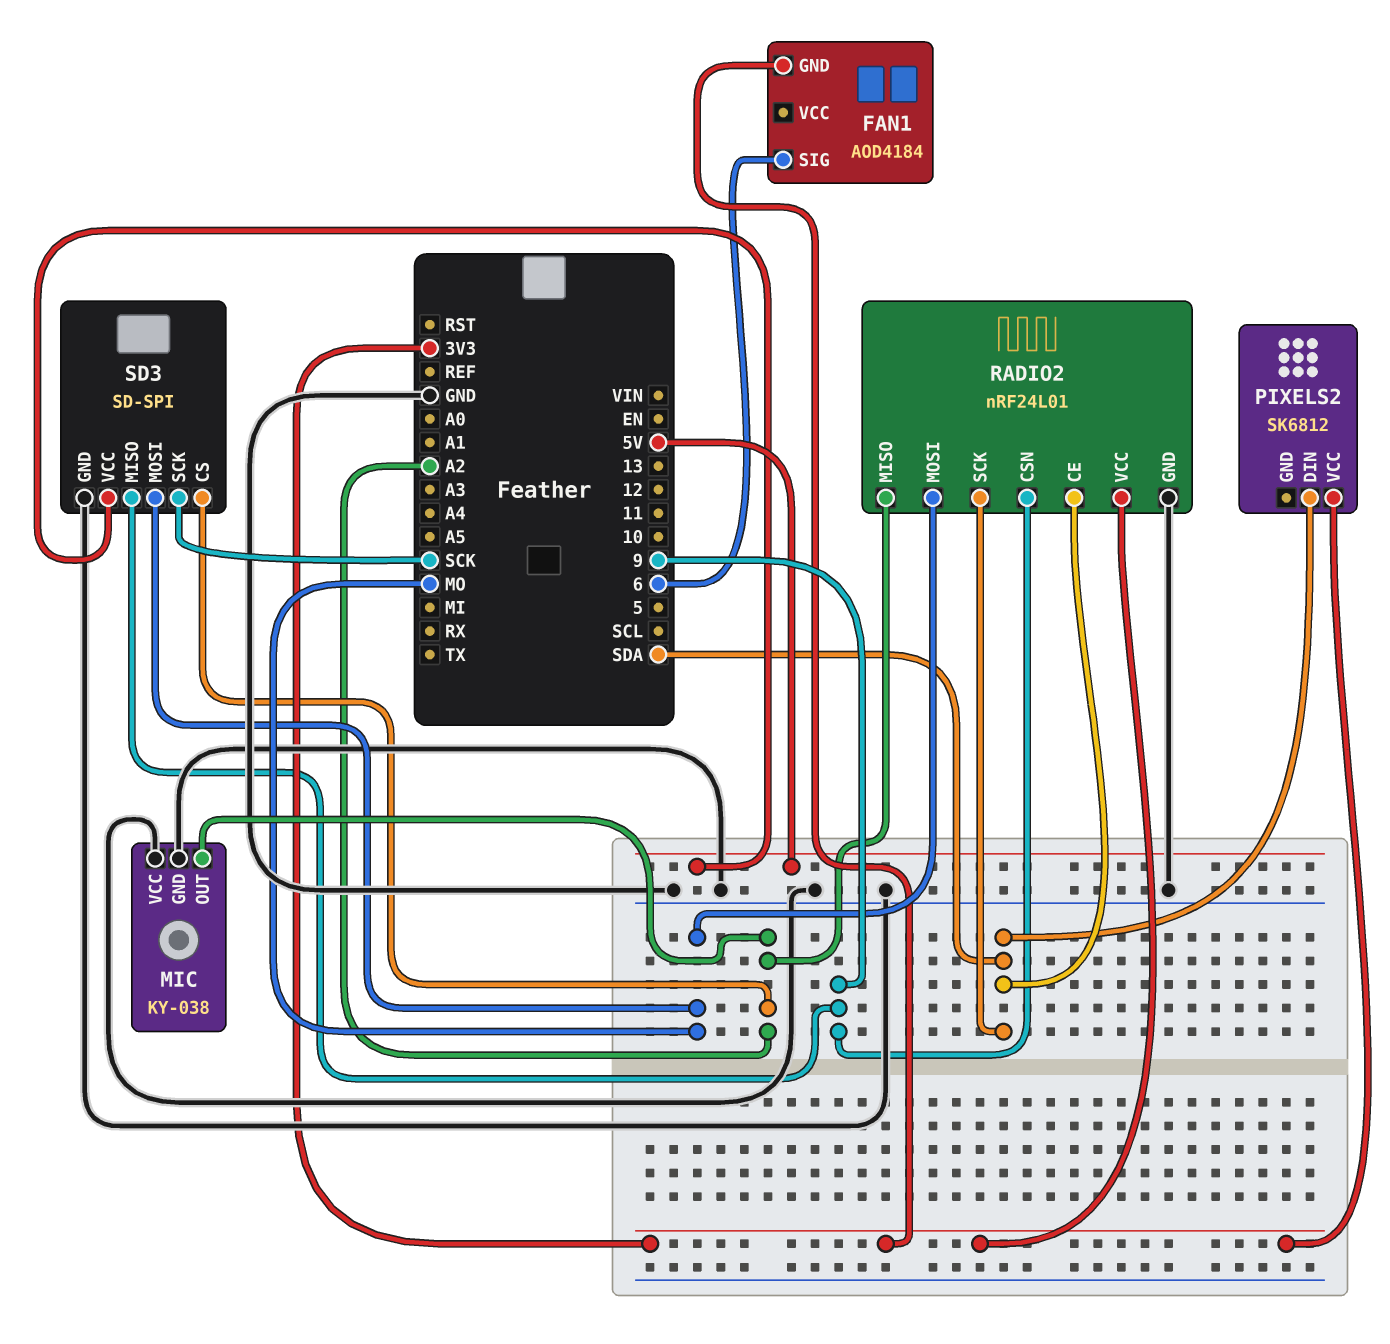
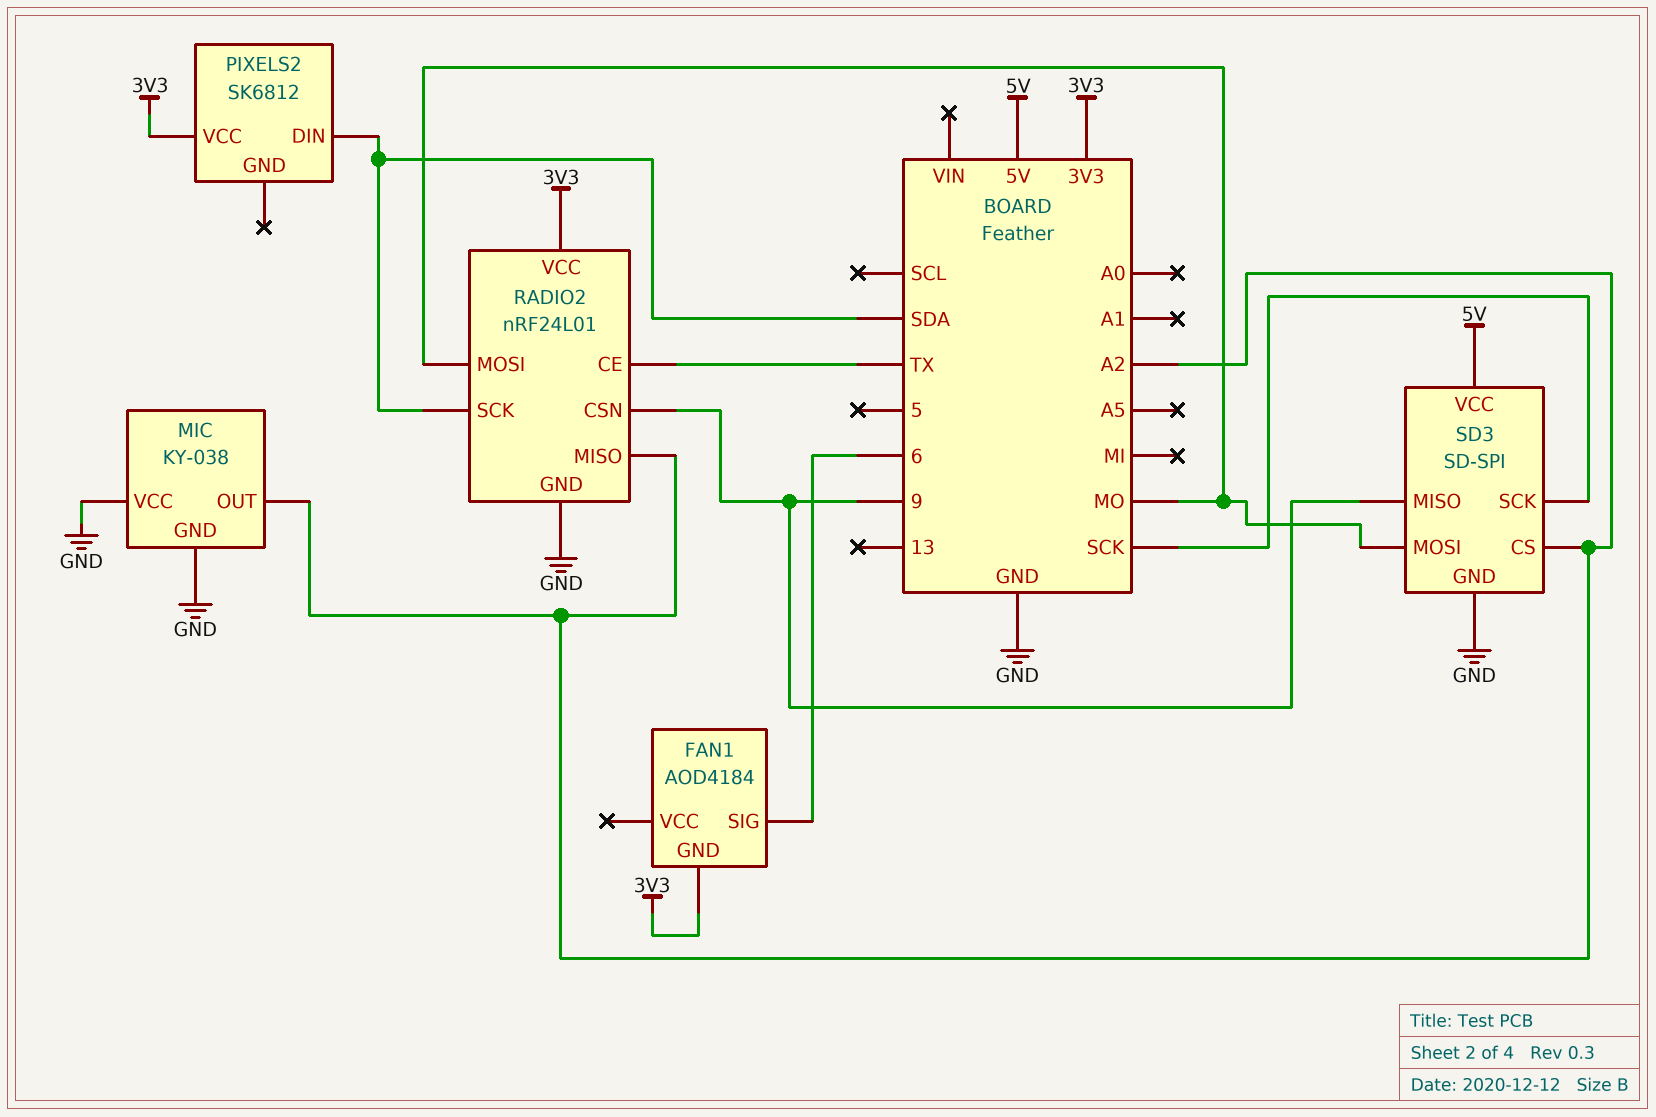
RADIO2 pin CE: SDA -> TX

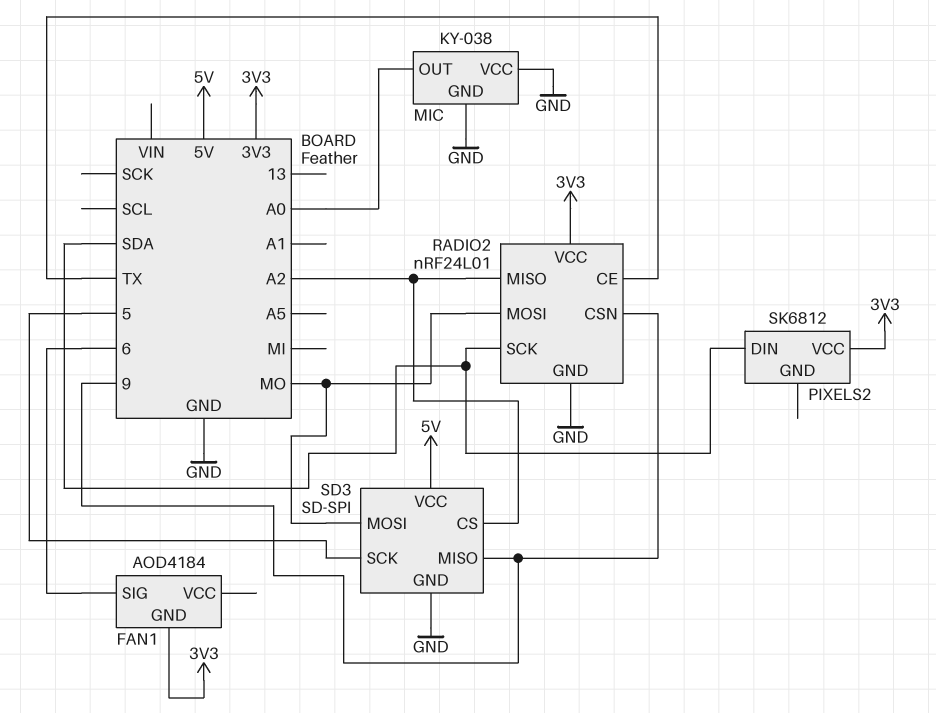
MIC pin OUT: A2 -> A0
SD3 pin SCK: SCK -> 5

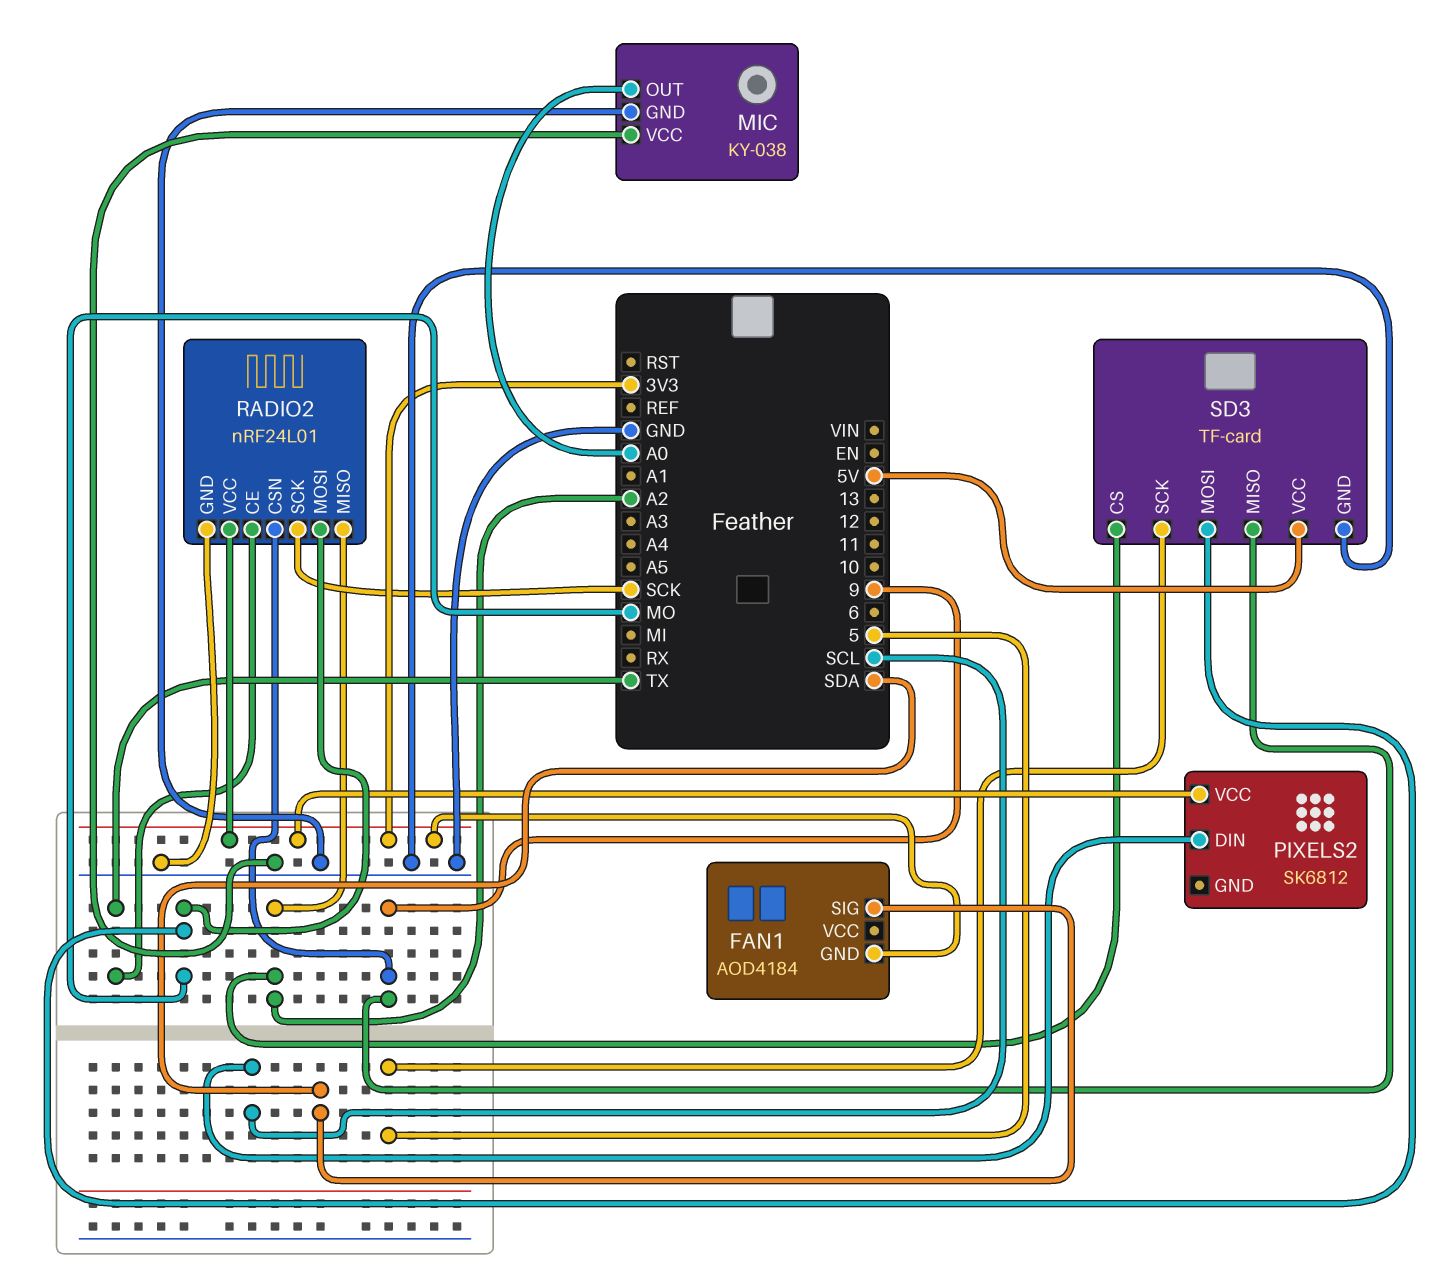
FAN1 pin SIG: 6 -> SDA
PIXELS2 pin DIN: SDA -> SCL
RADIO2 pin SCK: SDA -> SCK
SD3: SD-SPI -> TF-card

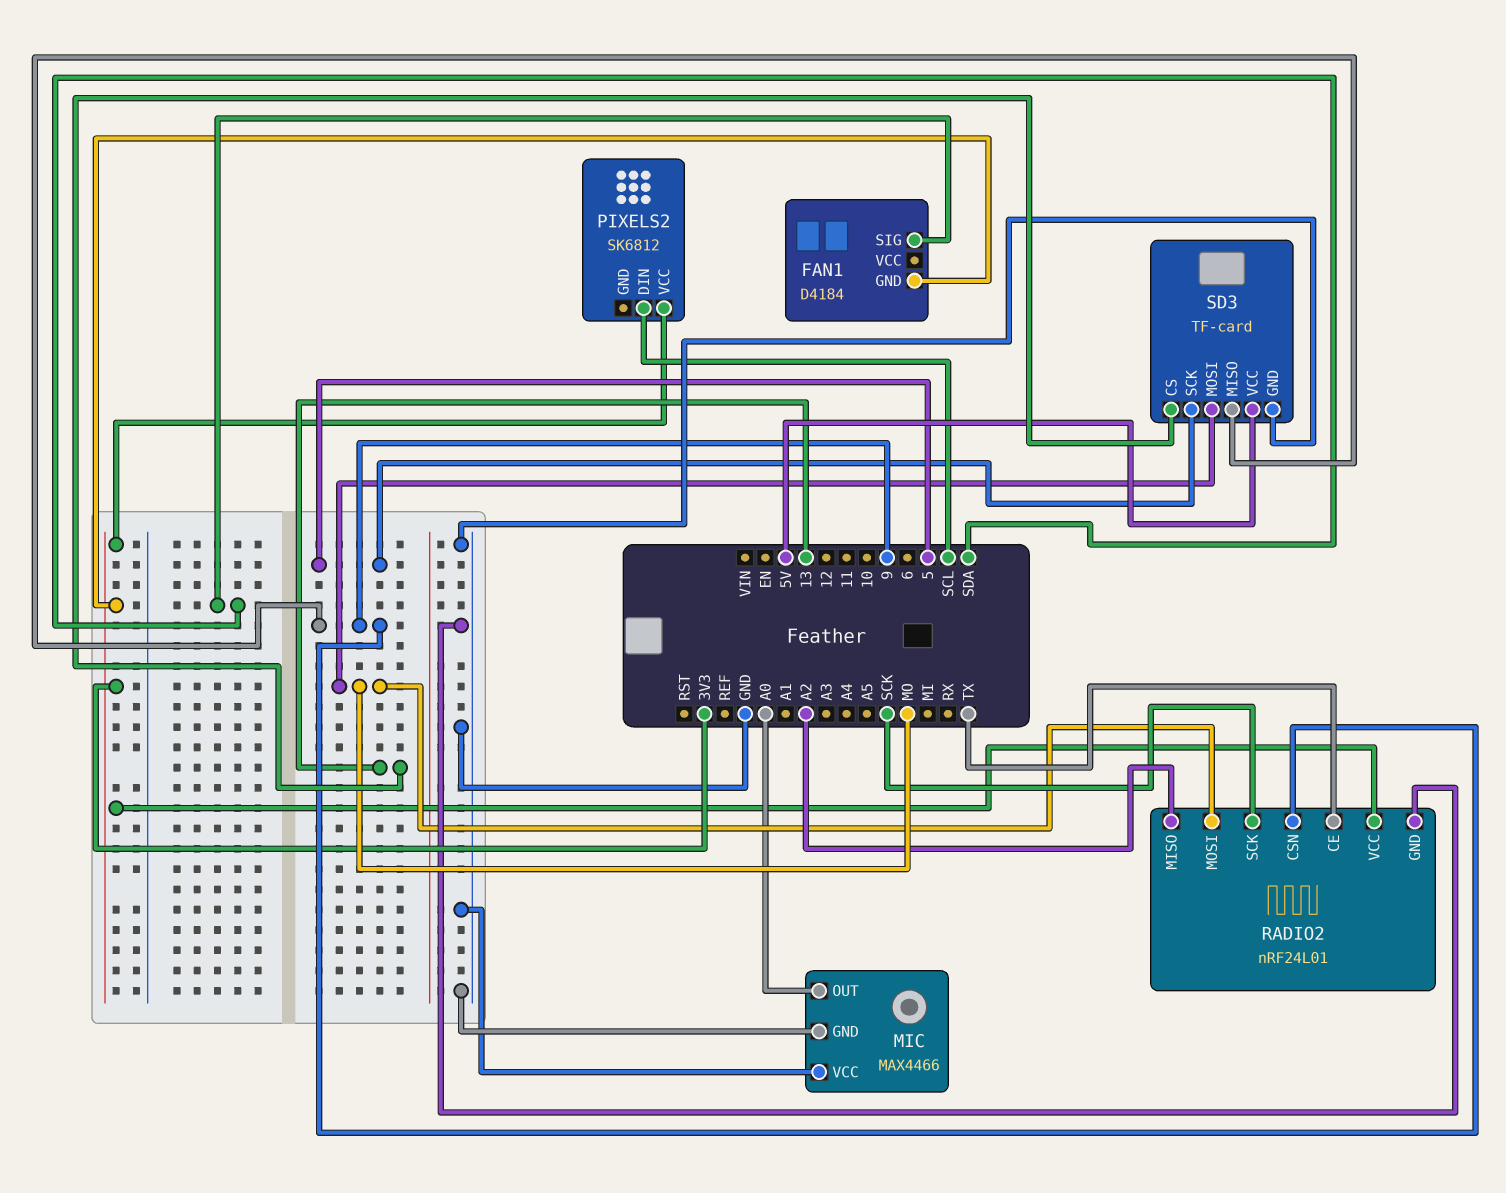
FAN1: AOD4184 -> D4184
MIC: KY-038 -> MAX4466
SD3 pin CS: A2 -> 13

